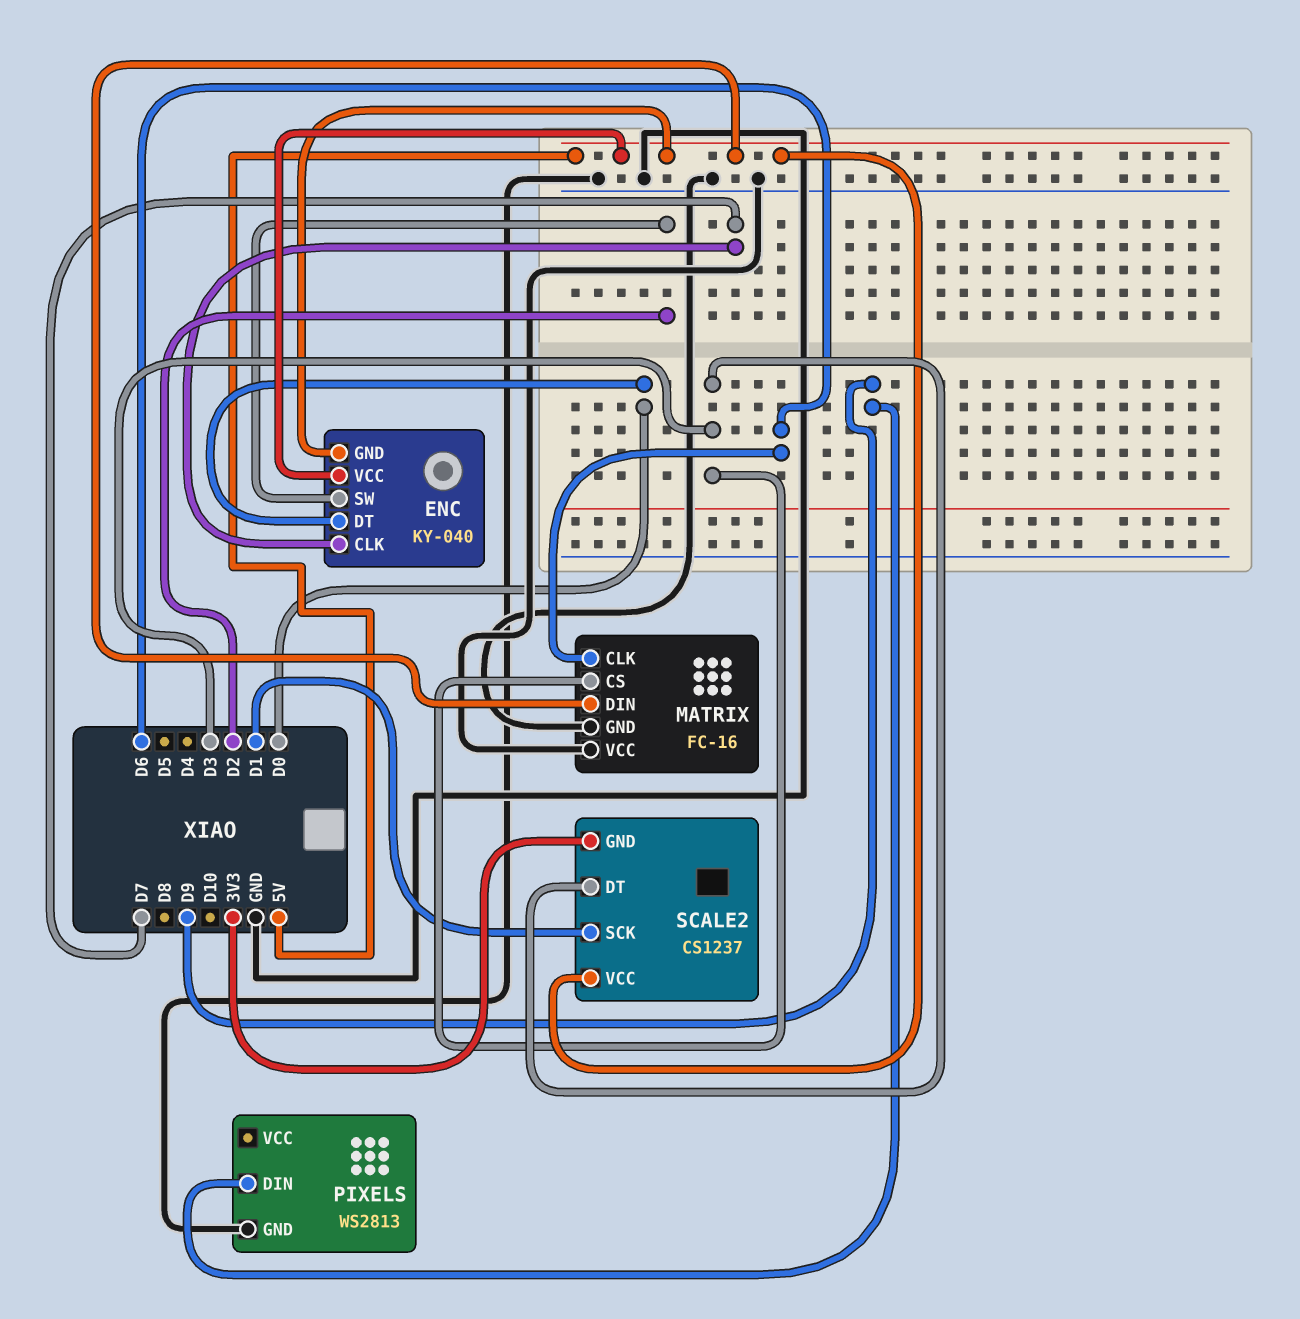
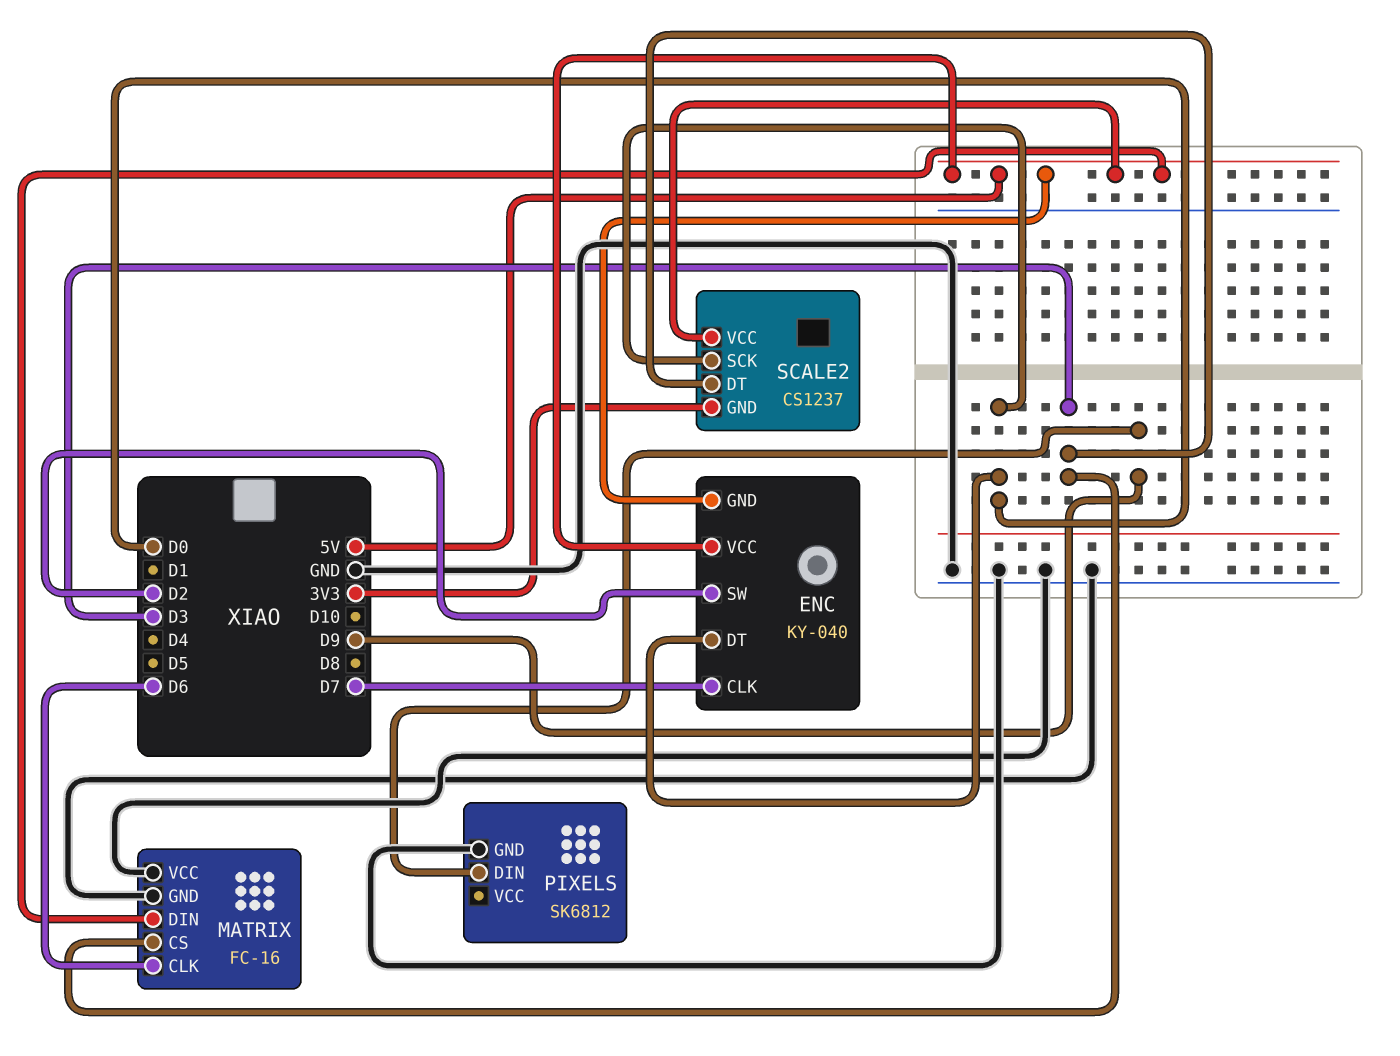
PIXELS: WS2813 -> SK6812
SCALE2 pin SCK: D1 -> D0

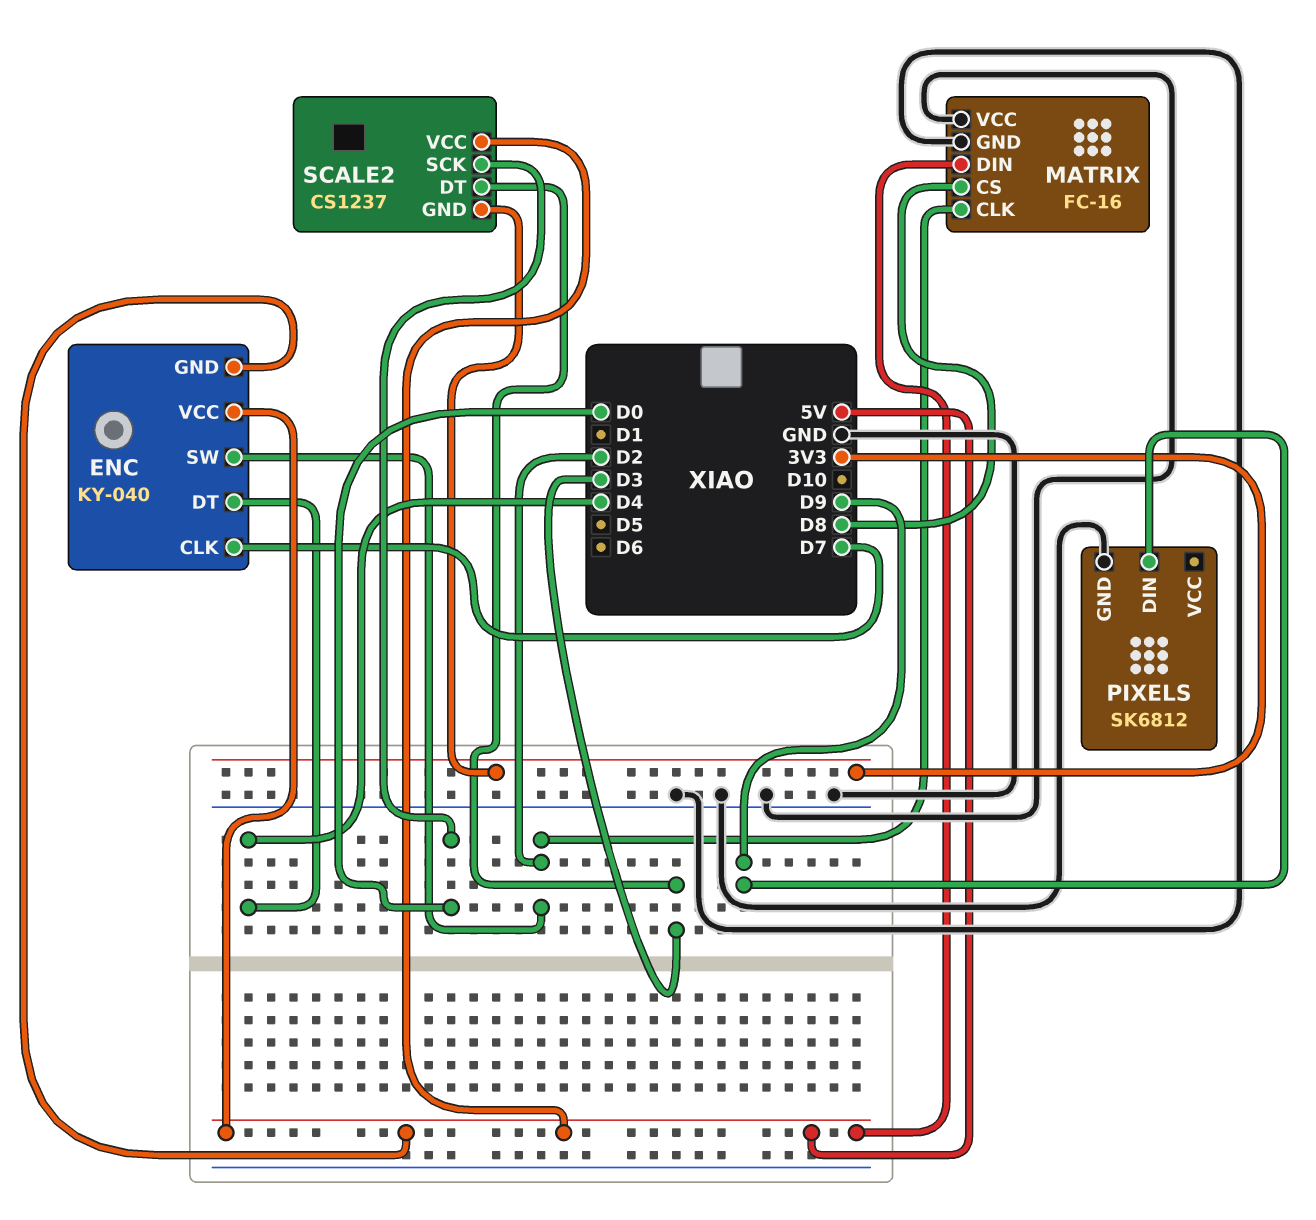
ENC pin DT: D0 -> D4
MATRIX pin CLK: D6 -> D2
MATRIX pin CS: D3 -> D8

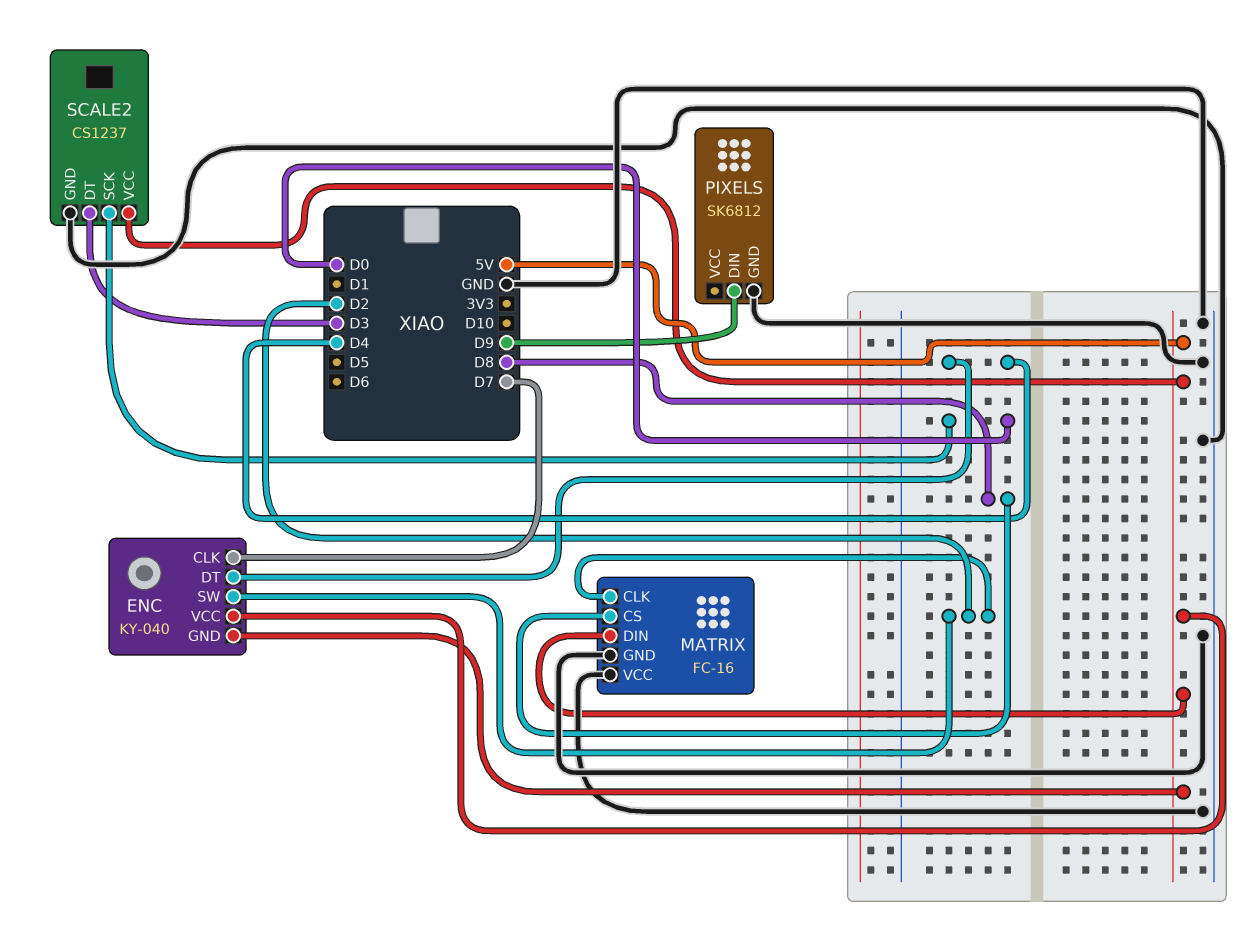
SCALE2 pin GND: 3V3 -> GND

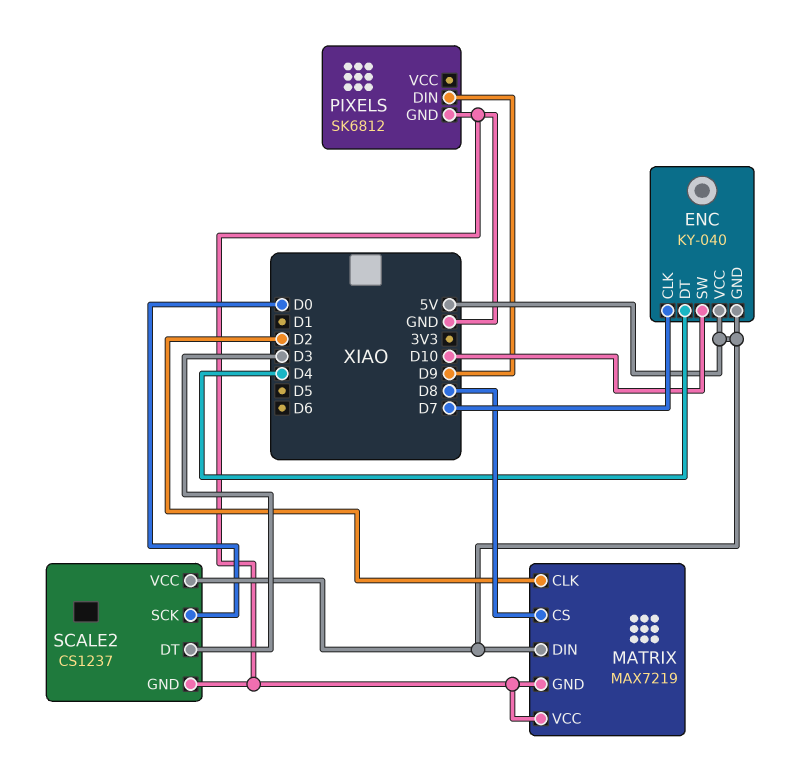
ENC pin SW: D2 -> D10
MATRIX: FC-16 -> MAX7219

